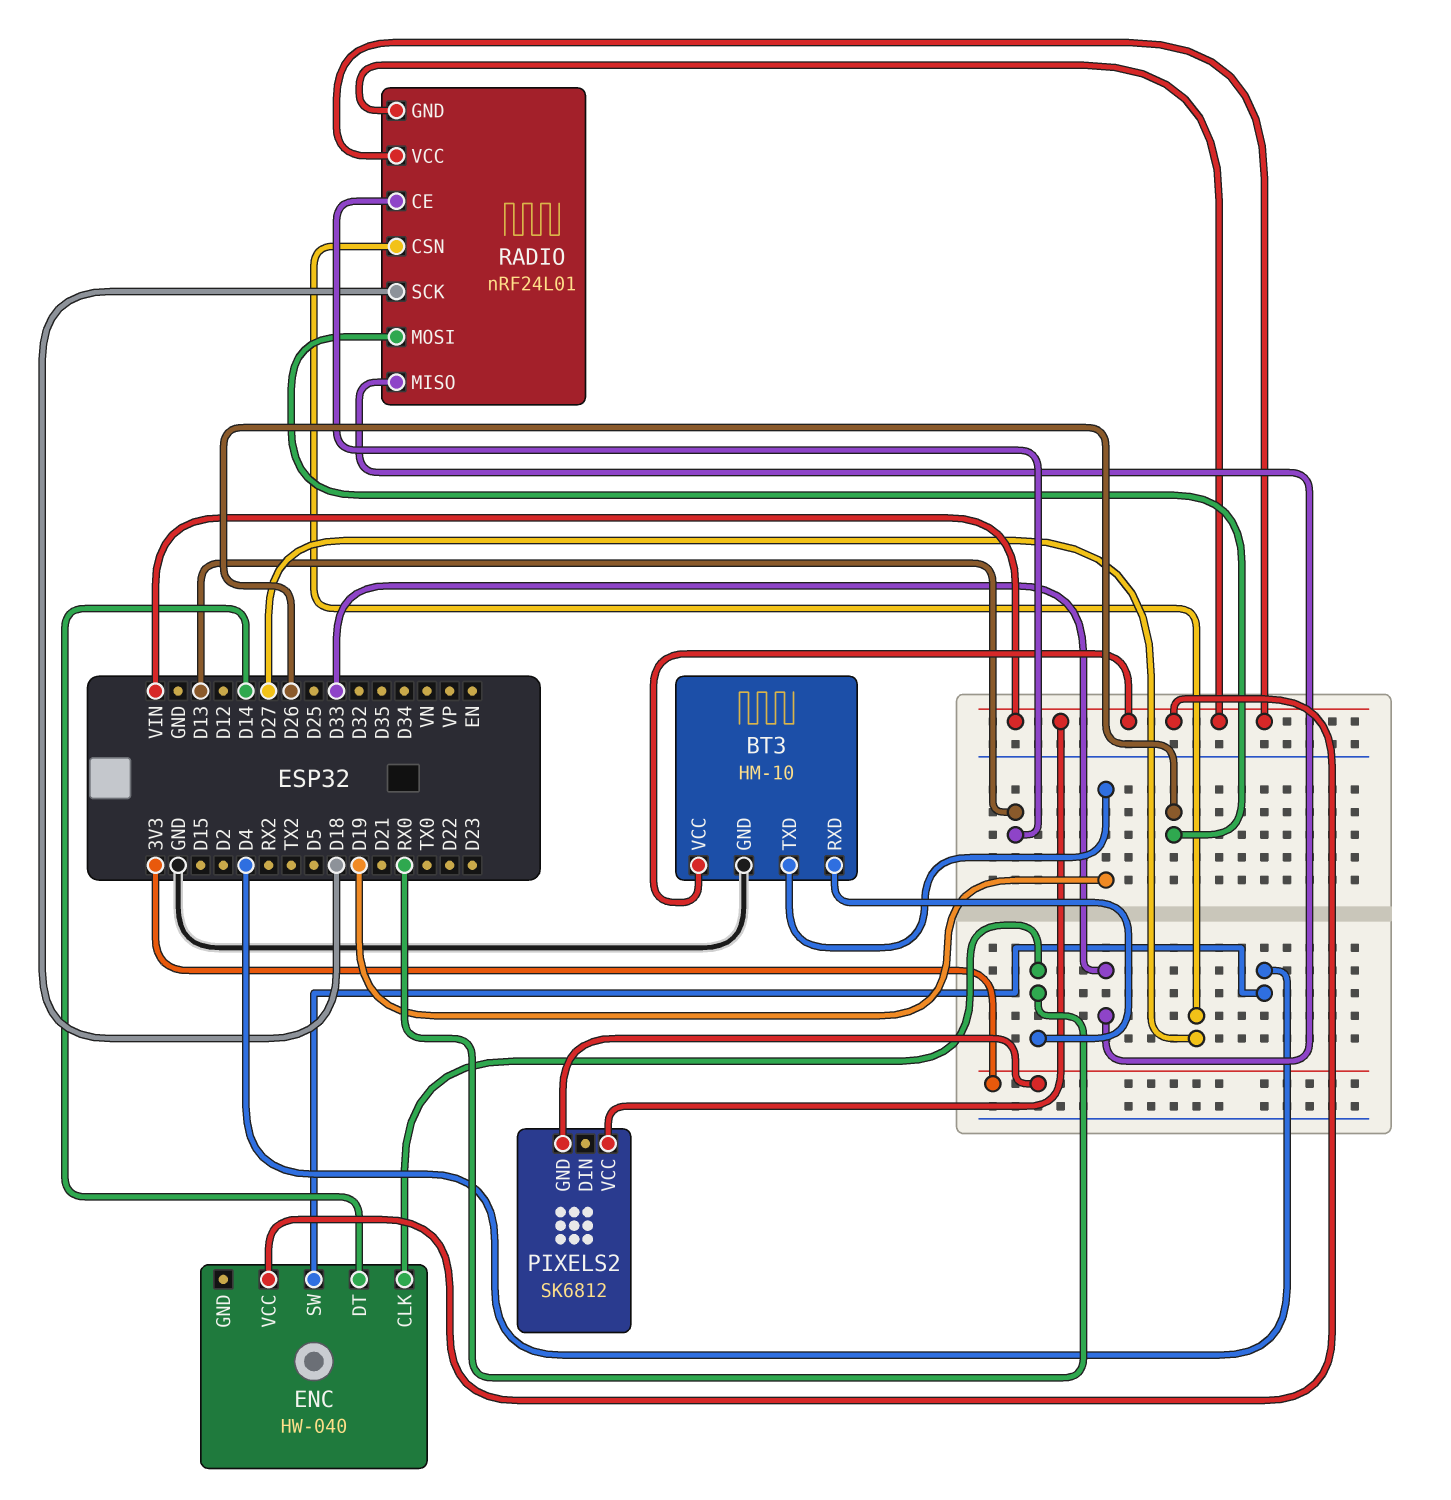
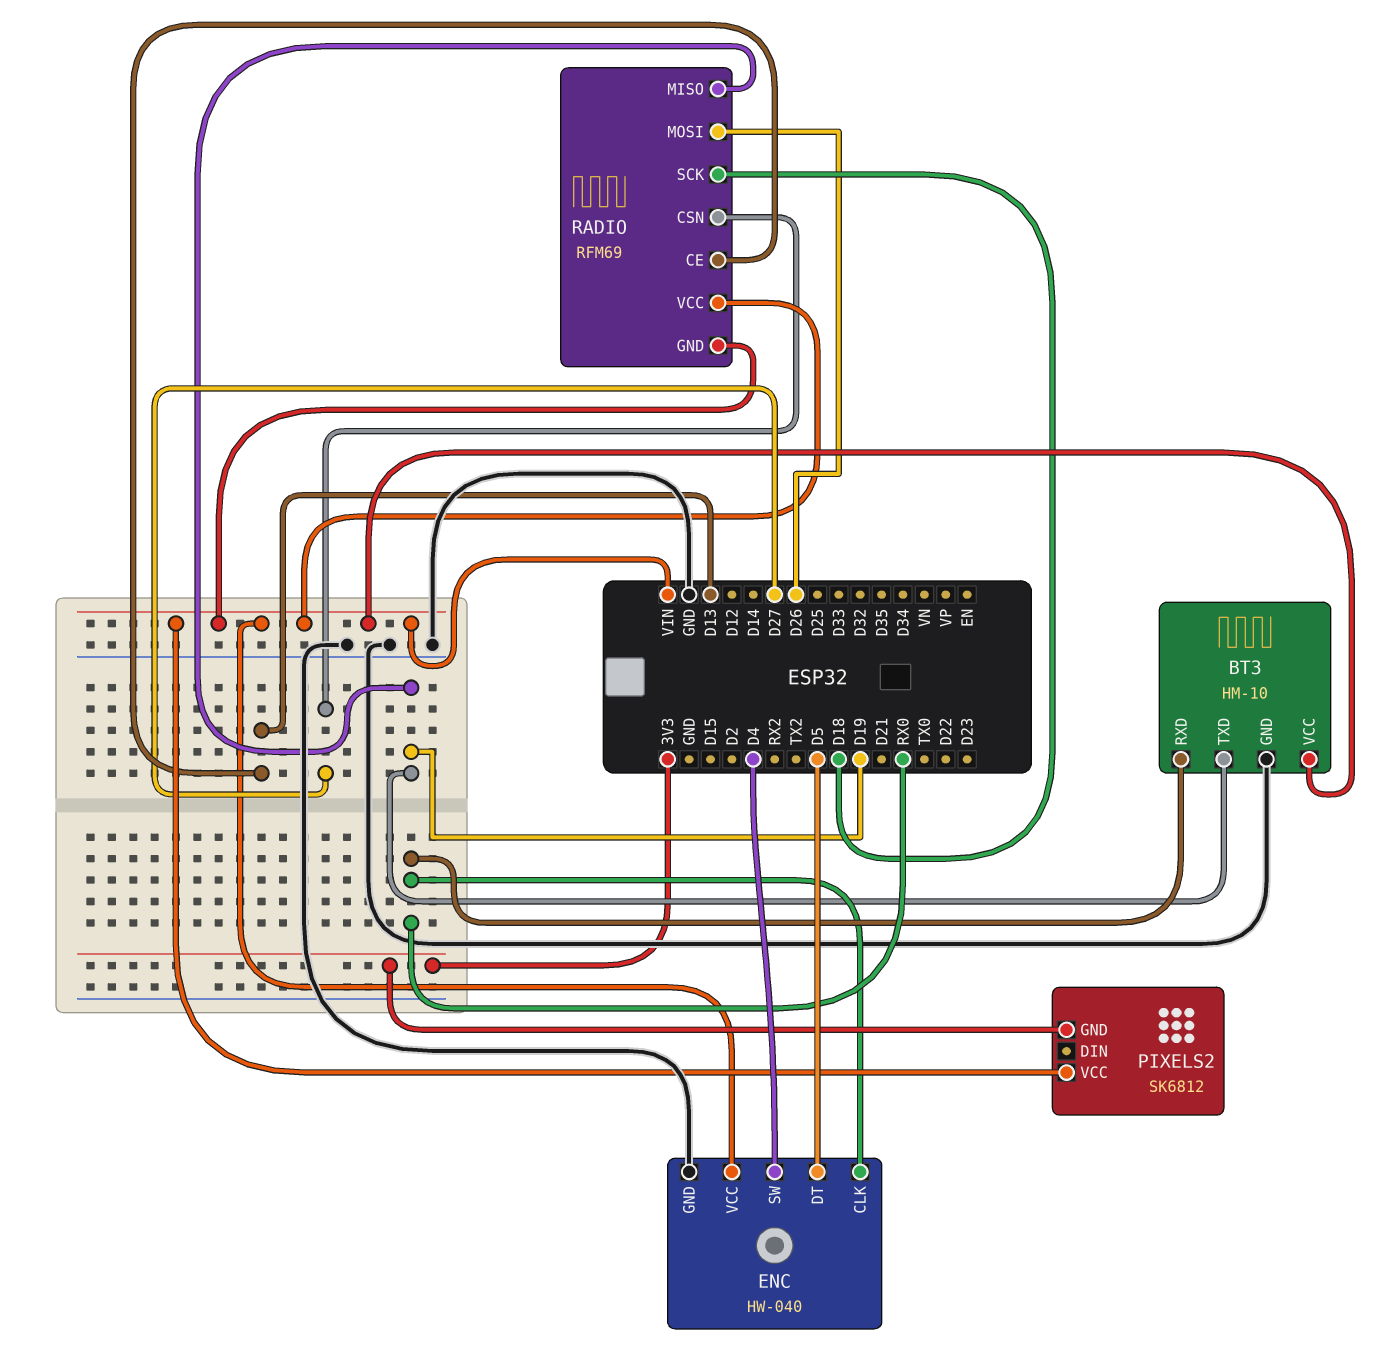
ENC pin DT: D14 -> D5
ENC pin GND: none -> GND
RADIO: nRF24L01 -> RFM69
RADIO pin MISO: D33 -> D19

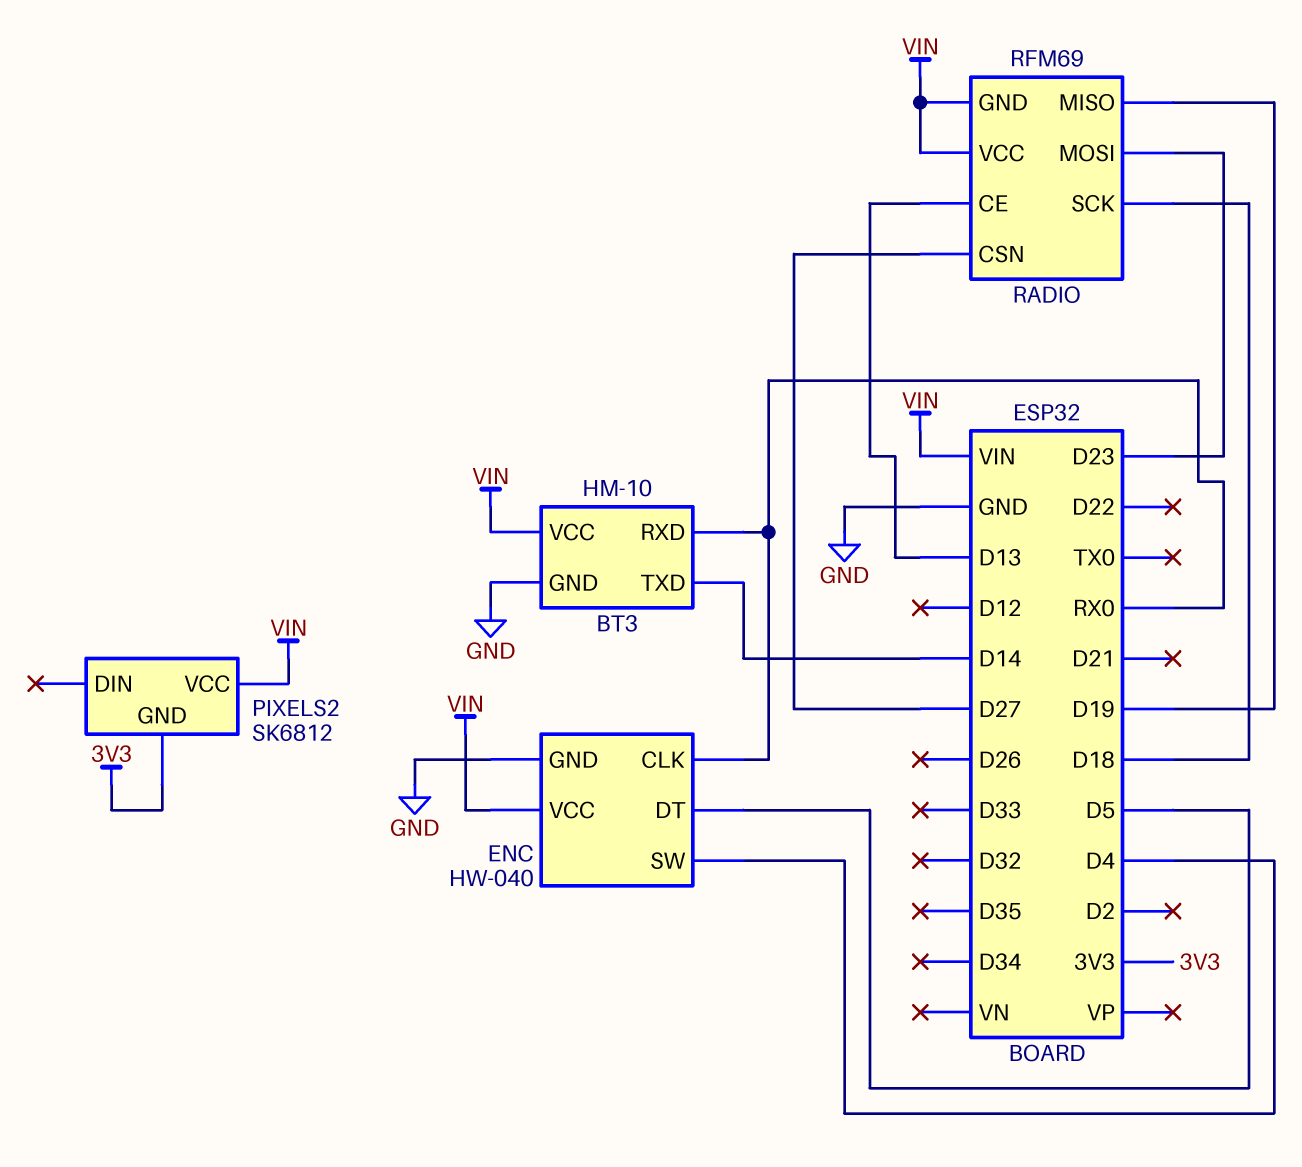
BT3 pin TXD: D19 -> D14
RADIO pin MOSI: D26 -> D23

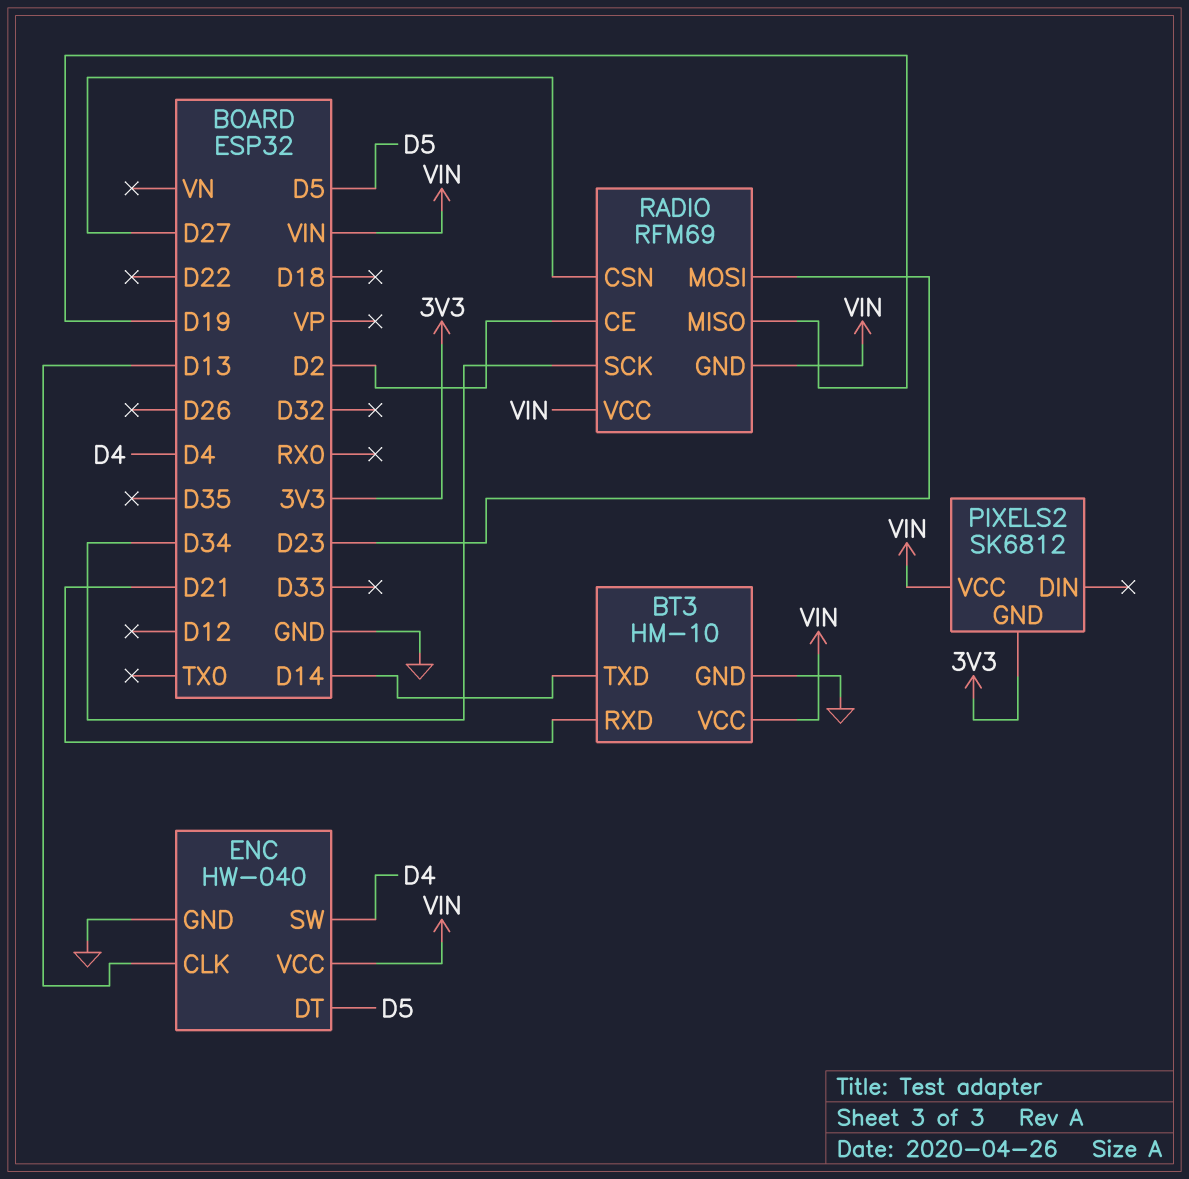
BT3 pin RXD: RX0 -> D21
ENC pin CLK: RX0 -> D13
RADIO pin CE: D13 -> D2
RADIO pin SCK: D18 -> D34

